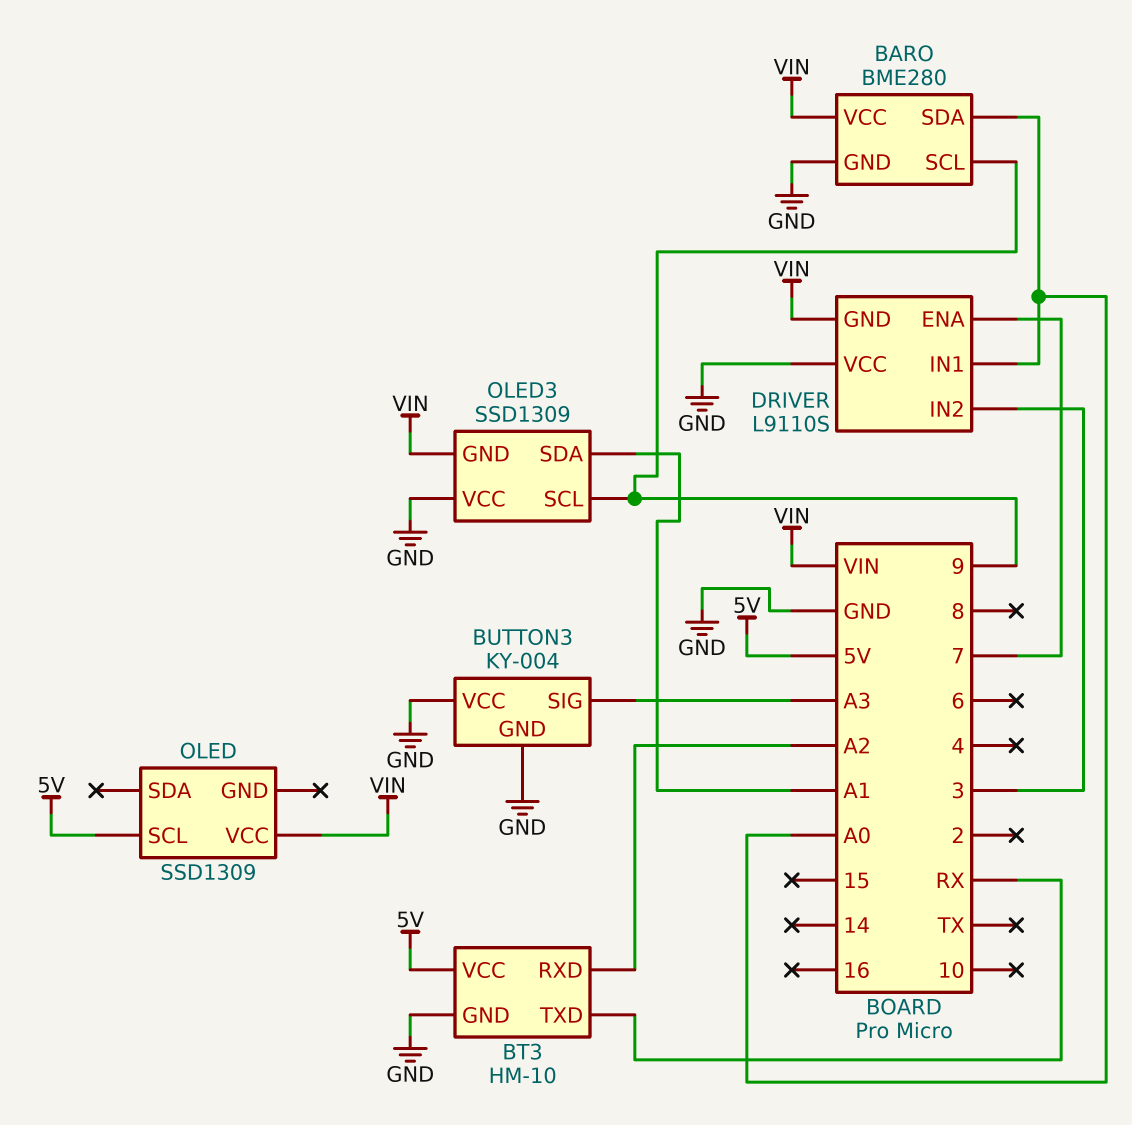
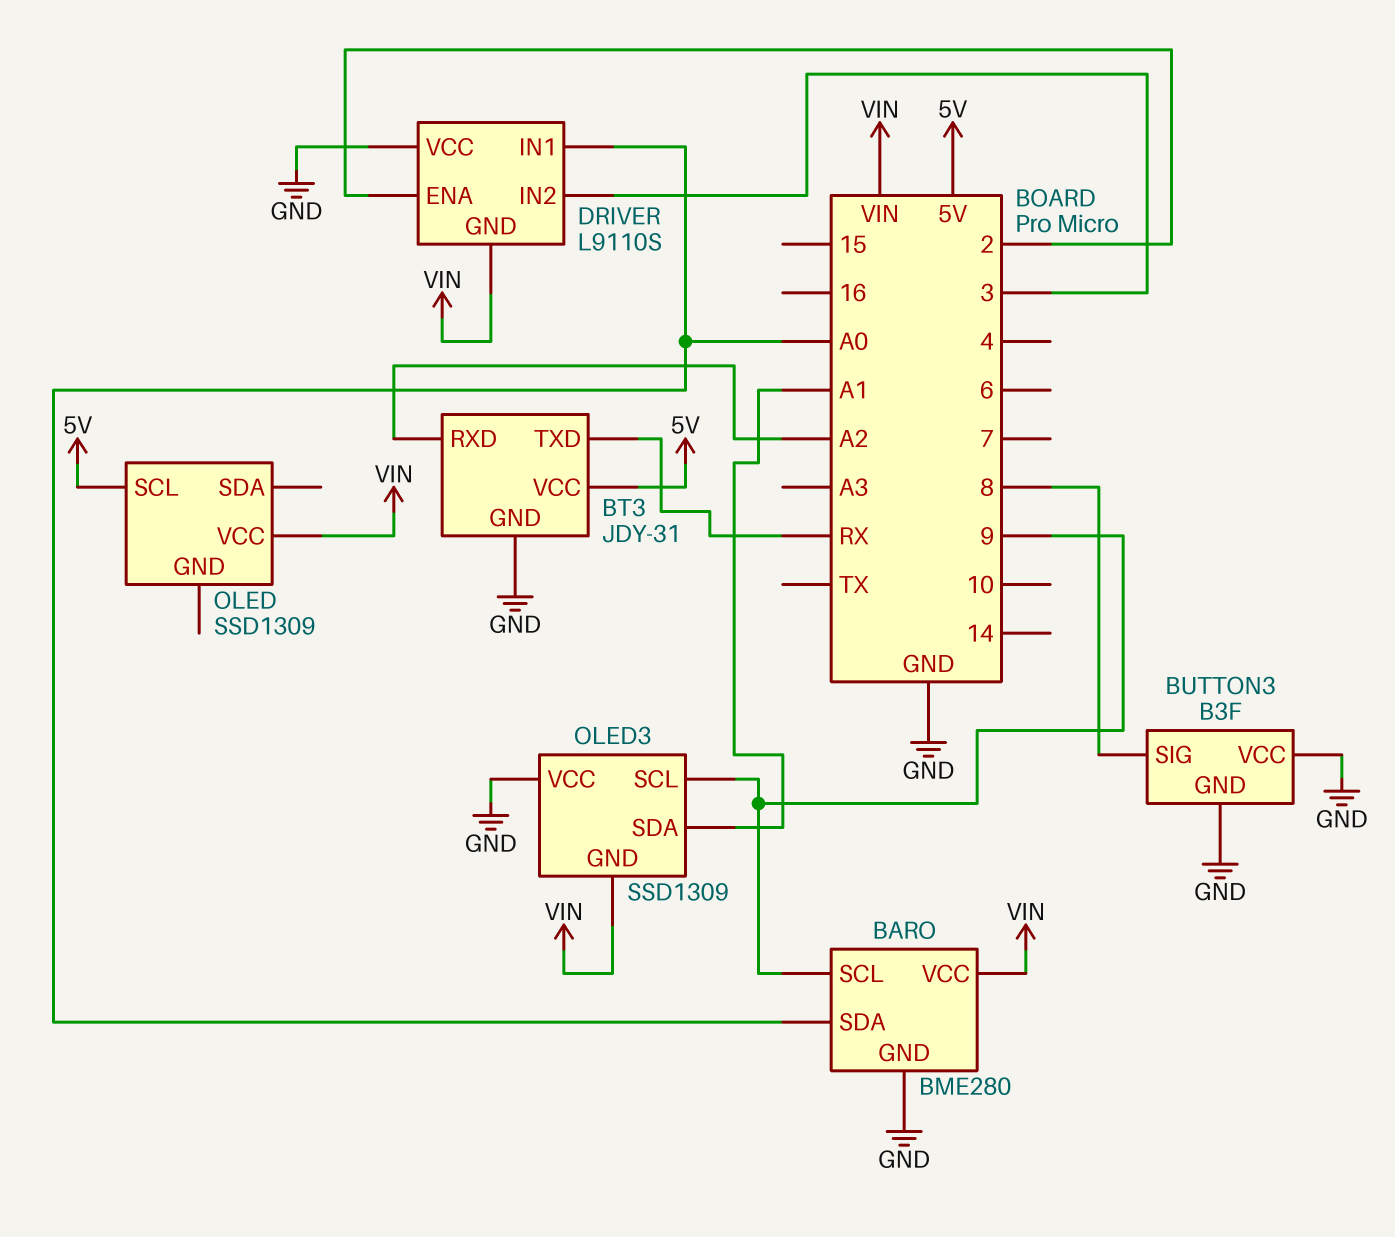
BT3: HM-10 -> JDY-31
BUTTON3: KY-004 -> B3F
BUTTON3 pin SIG: A3 -> 8
DRIVER pin ENA: 7 -> 2

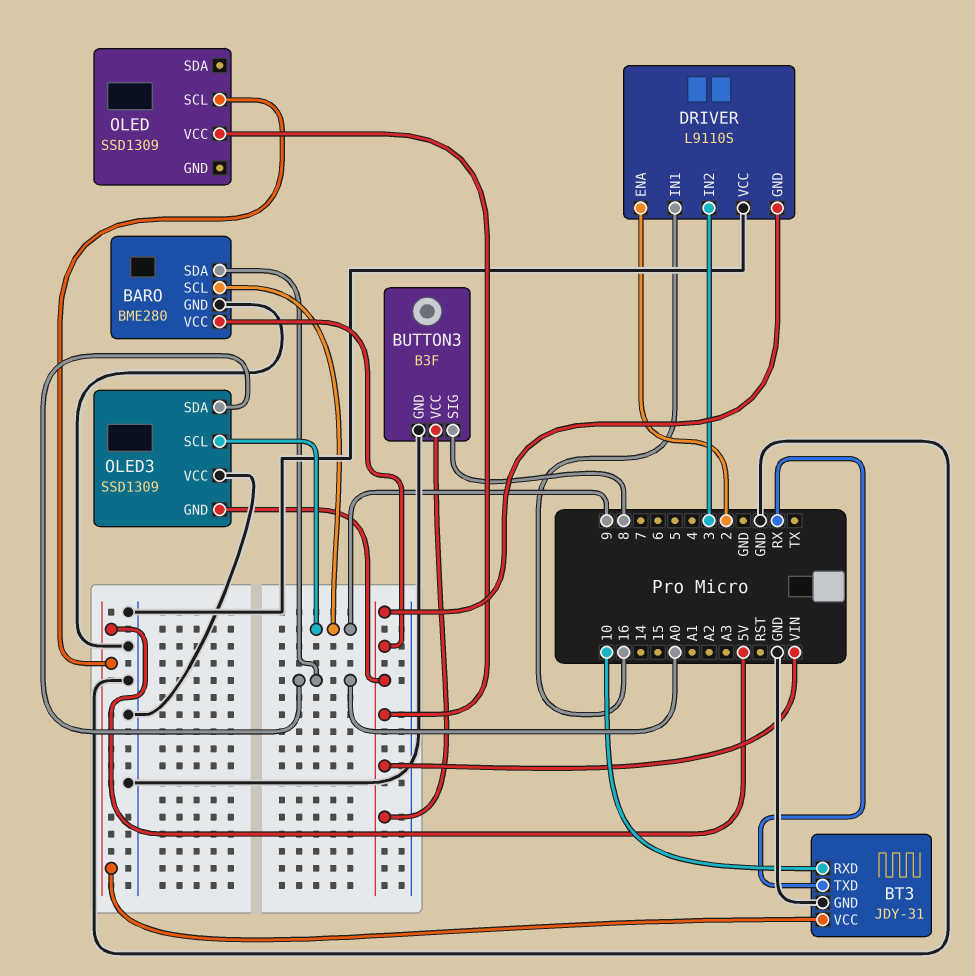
BT3 pin RXD: A2 -> 10
BUTTON3 pin VCC: GND -> VIN
DRIVER pin IN1: A0 -> 16
OLED3 pin SDA: A1 -> A0

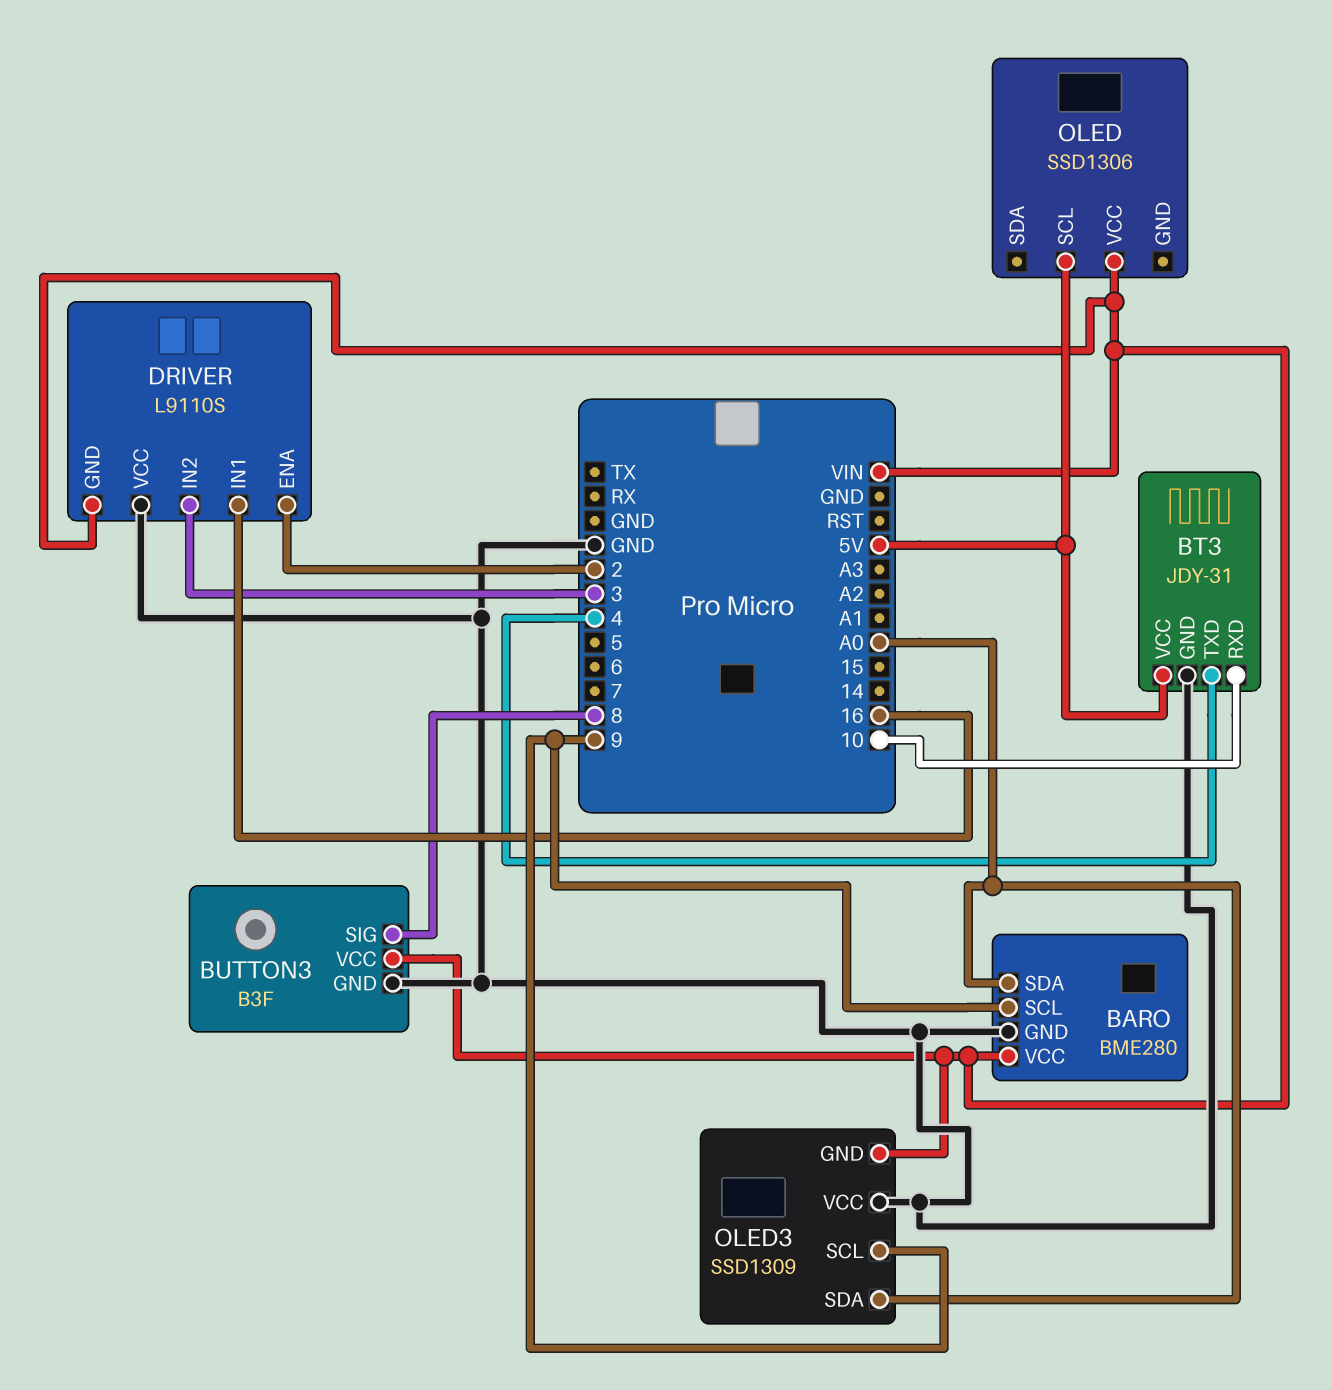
BT3 pin TXD: RX -> 4
OLED: SSD1309 -> SSD1306

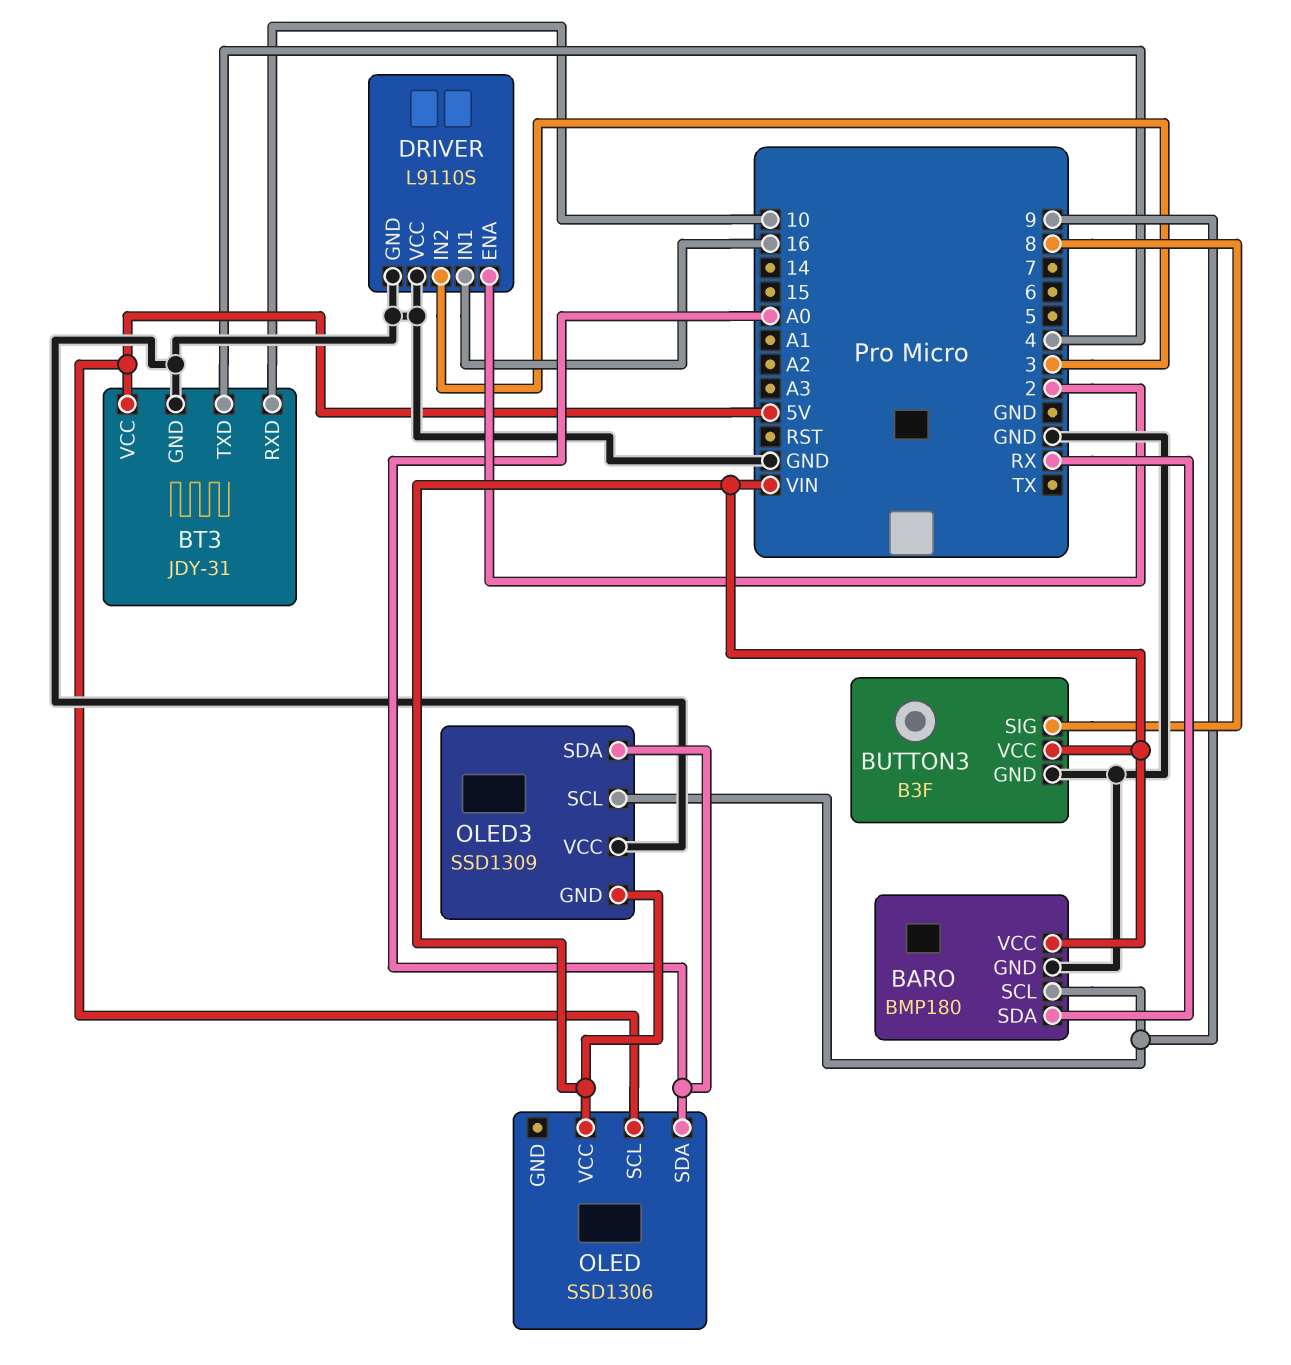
BARO: BME280 -> BMP180
BARO pin SDA: A0 -> RX
DRIVER pin GND: VIN -> GND
OLED pin SDA: none -> A0

